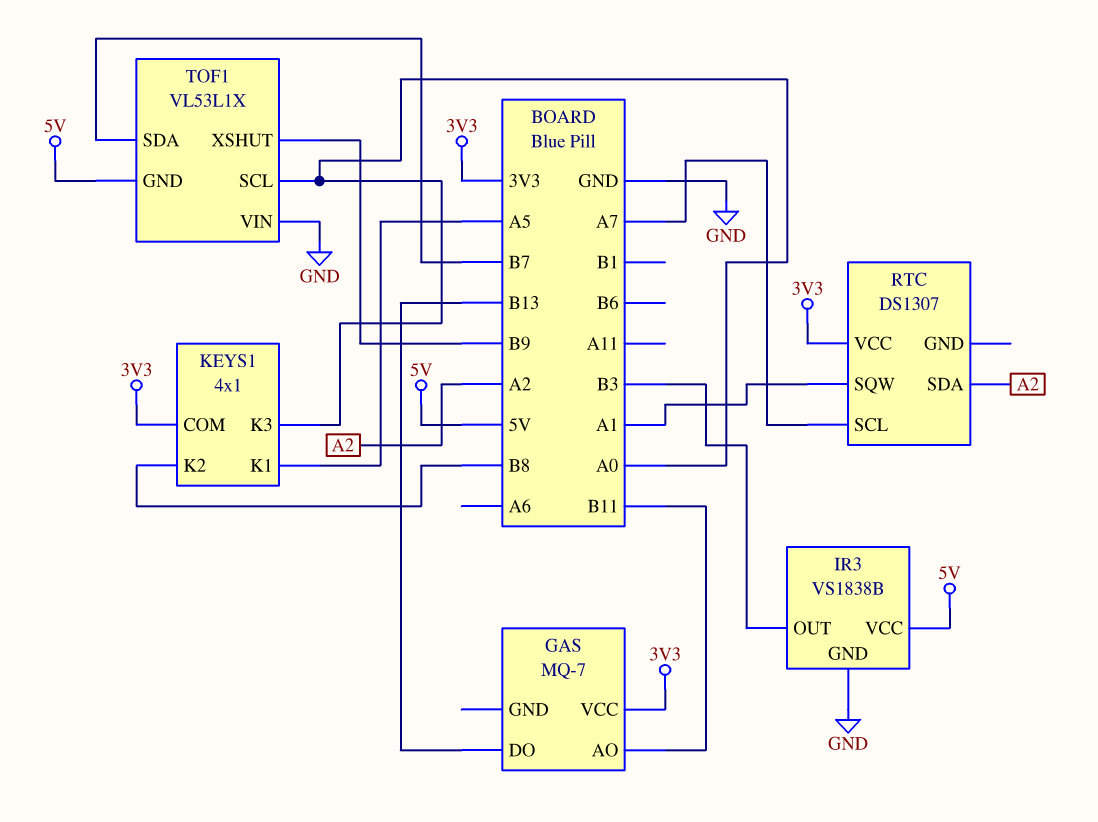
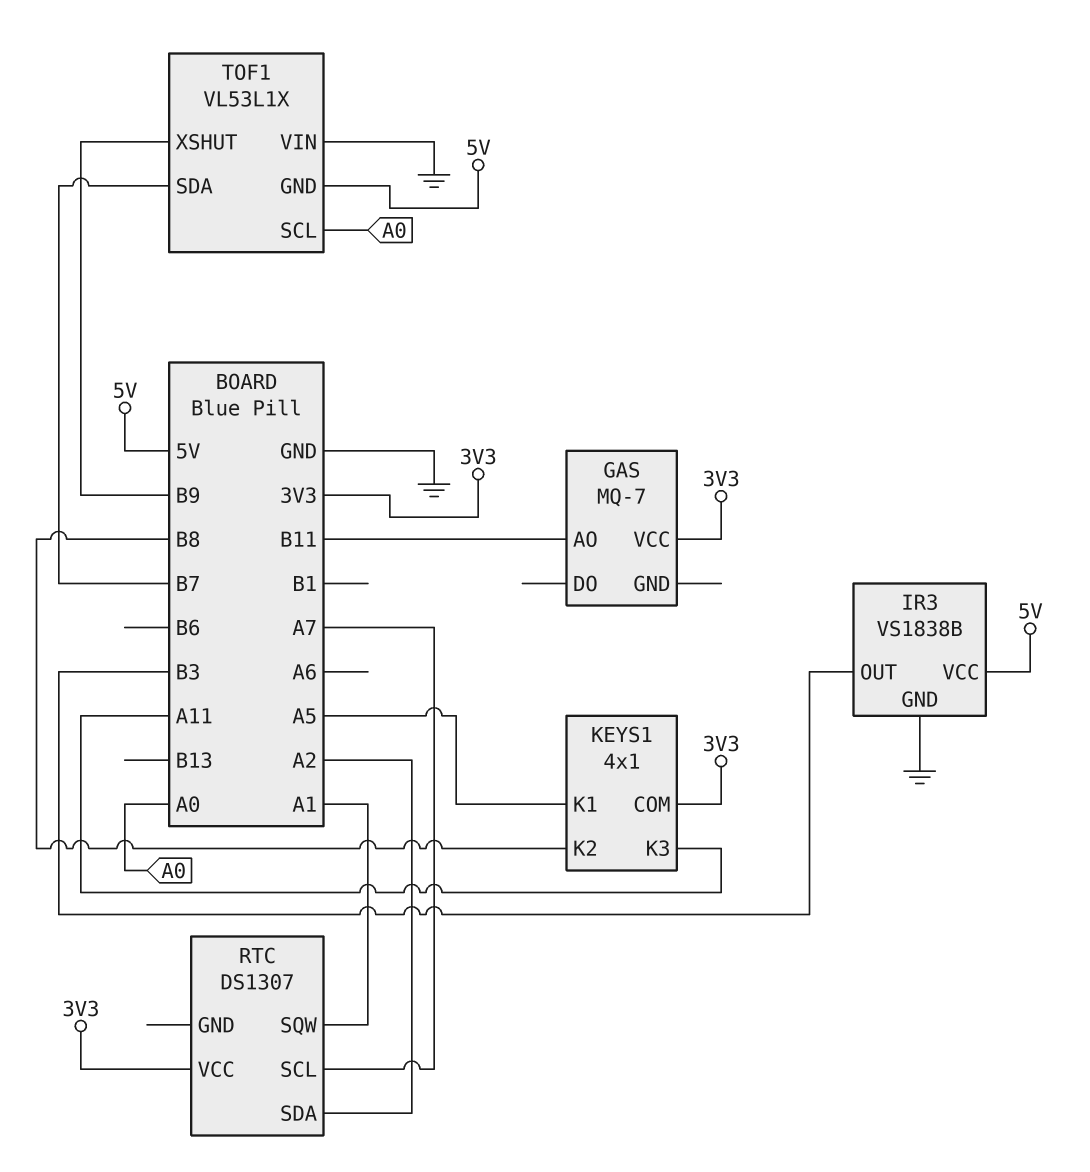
GAS pin DO: B13 -> none
KEYS1 pin K3: A0 -> A11

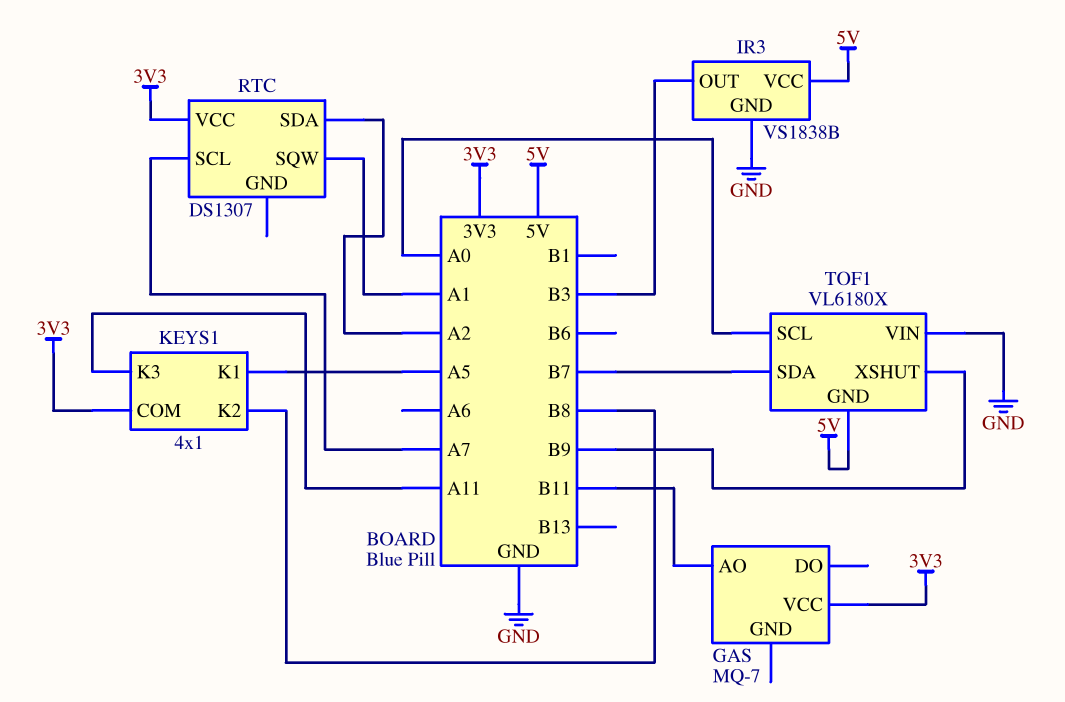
TOF1: VL53L1X -> VL6180X

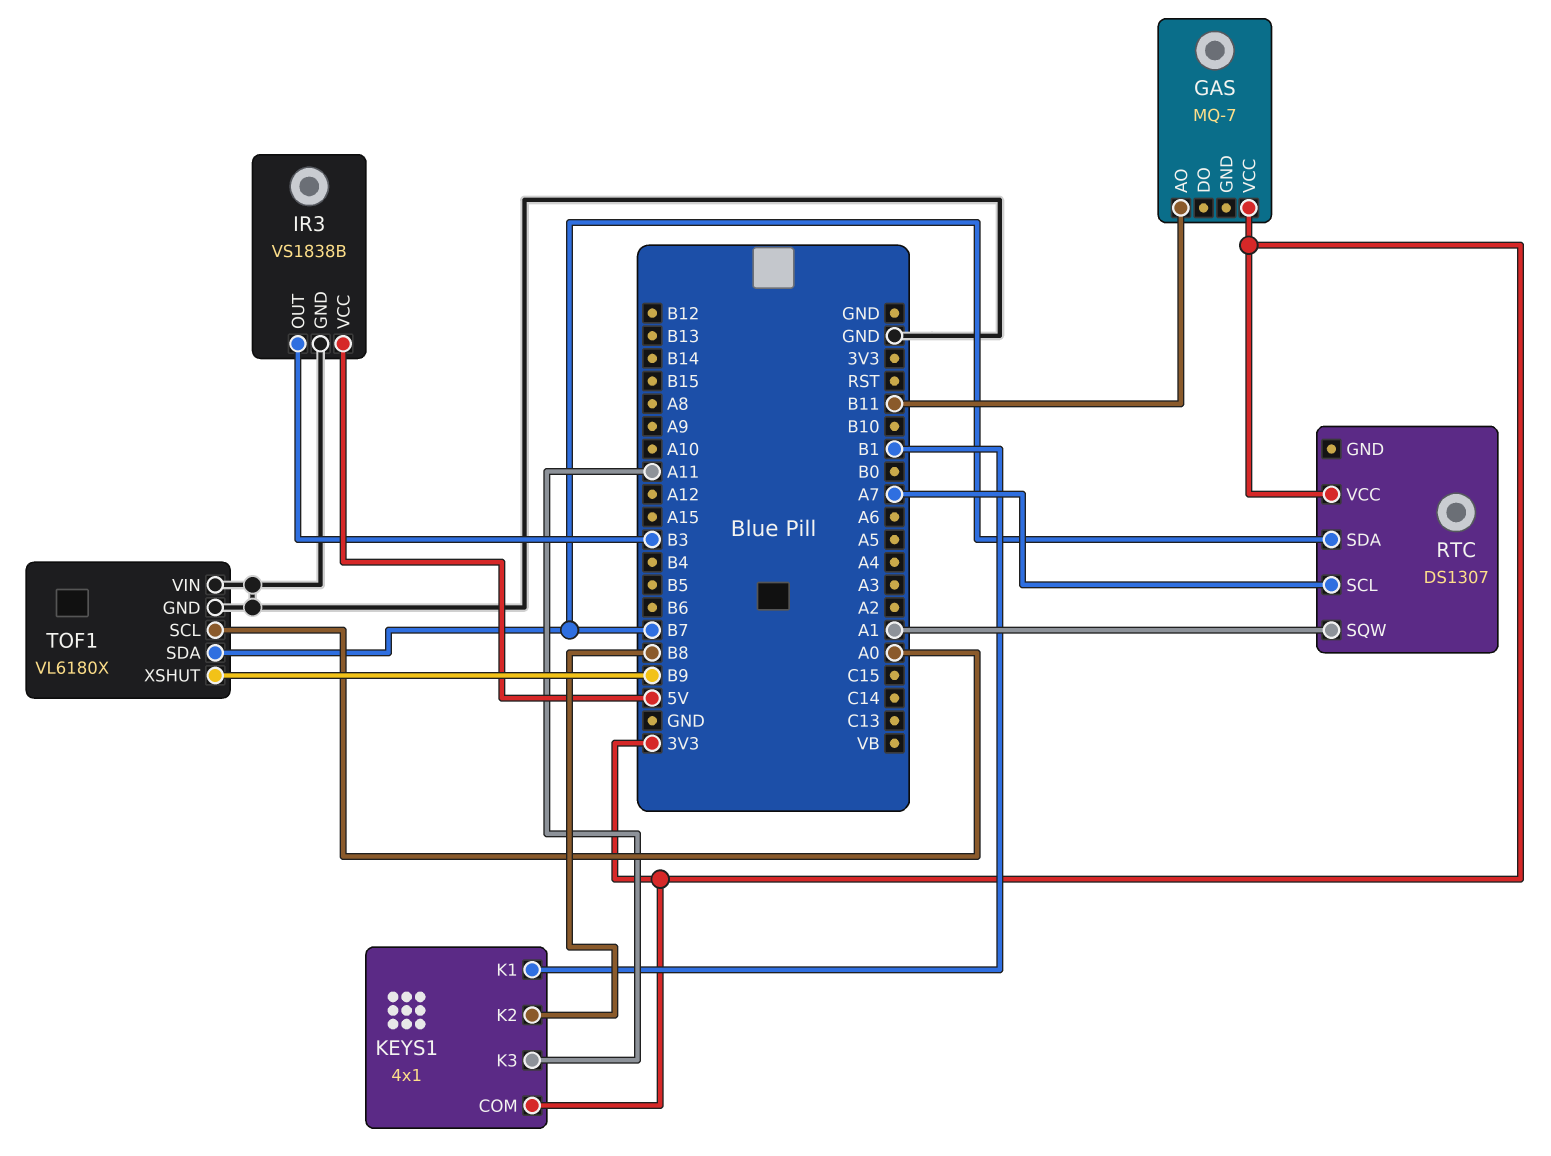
KEYS1 pin K1: A5 -> B1
RTC pin SDA: A2 -> B7
TOF1 pin GND: 5V -> GND

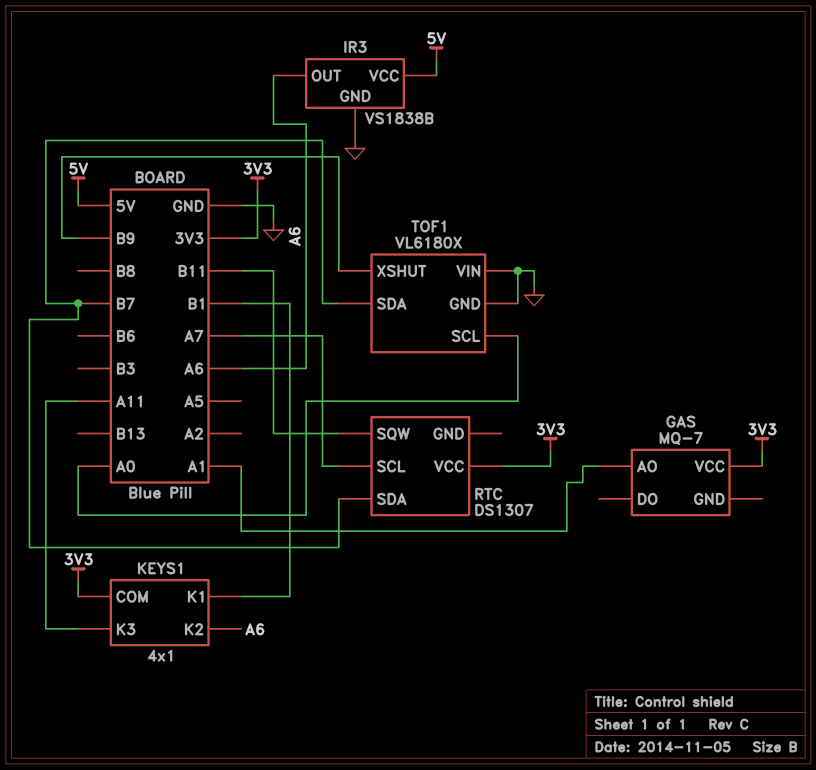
GAS pin AO: B11 -> A1
IR3 pin OUT: B3 -> A6
KEYS1 pin K2: B8 -> A6
RTC pin SQW: A1 -> B11

